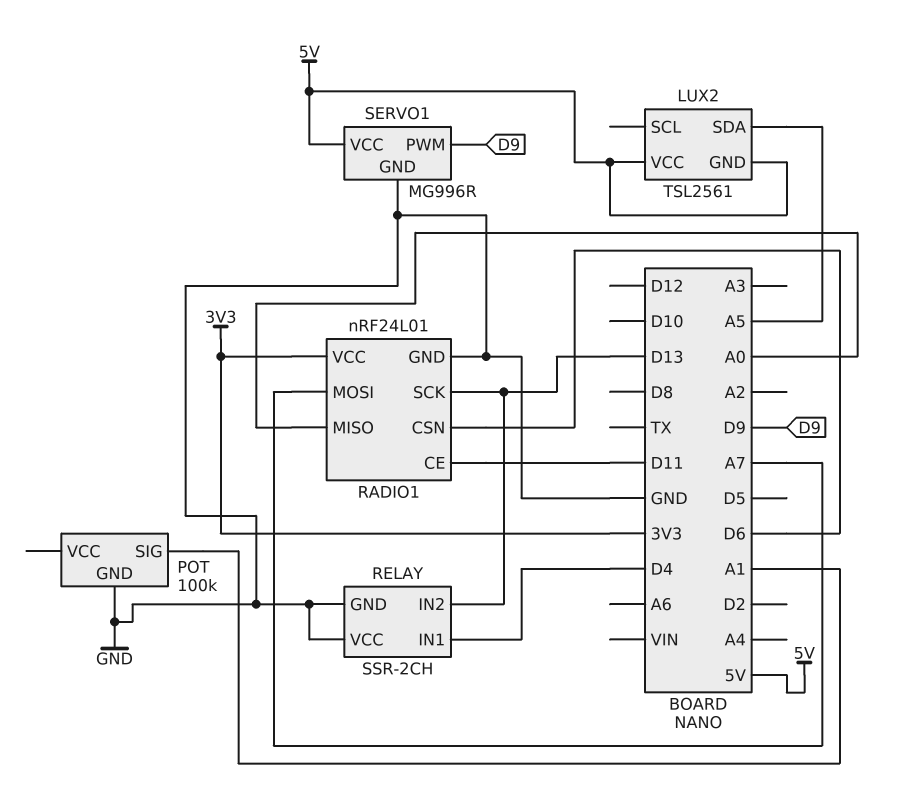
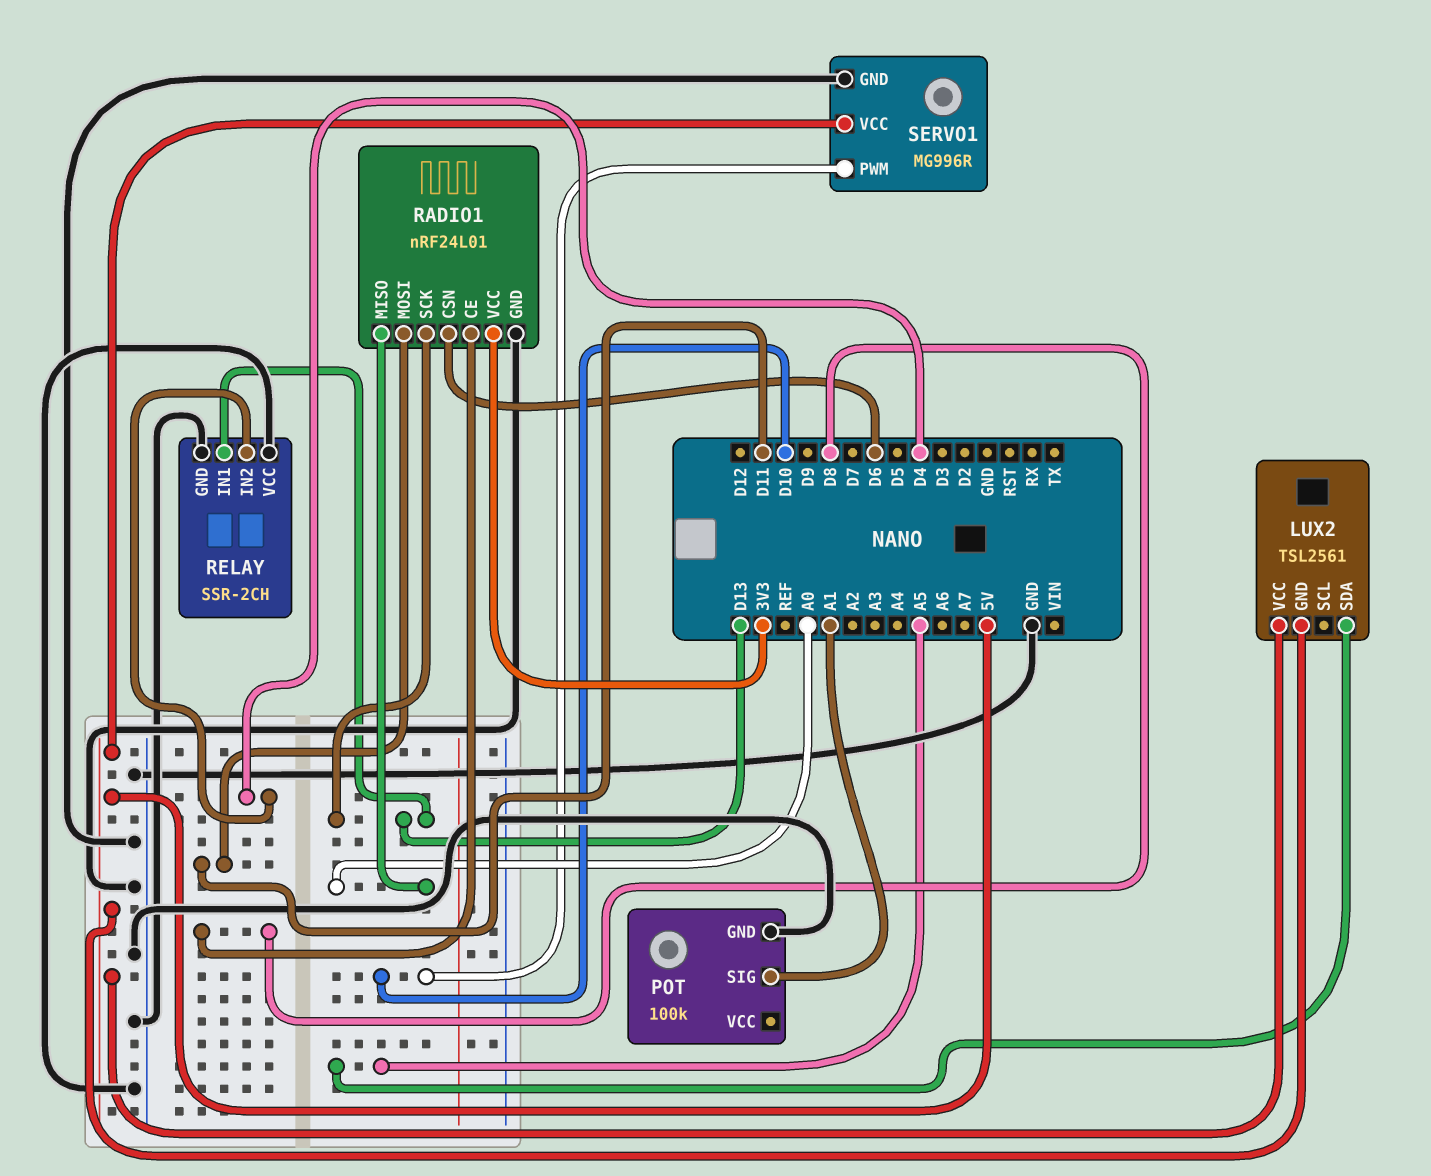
RADIO1 pin CE: D11 -> D8
RADIO1 pin MOSI: A7 -> D11
RELAY pin IN1: D4 -> D13
RELAY pin IN2: D13 -> D4
SERVO1 pin PWM: D9 -> D10

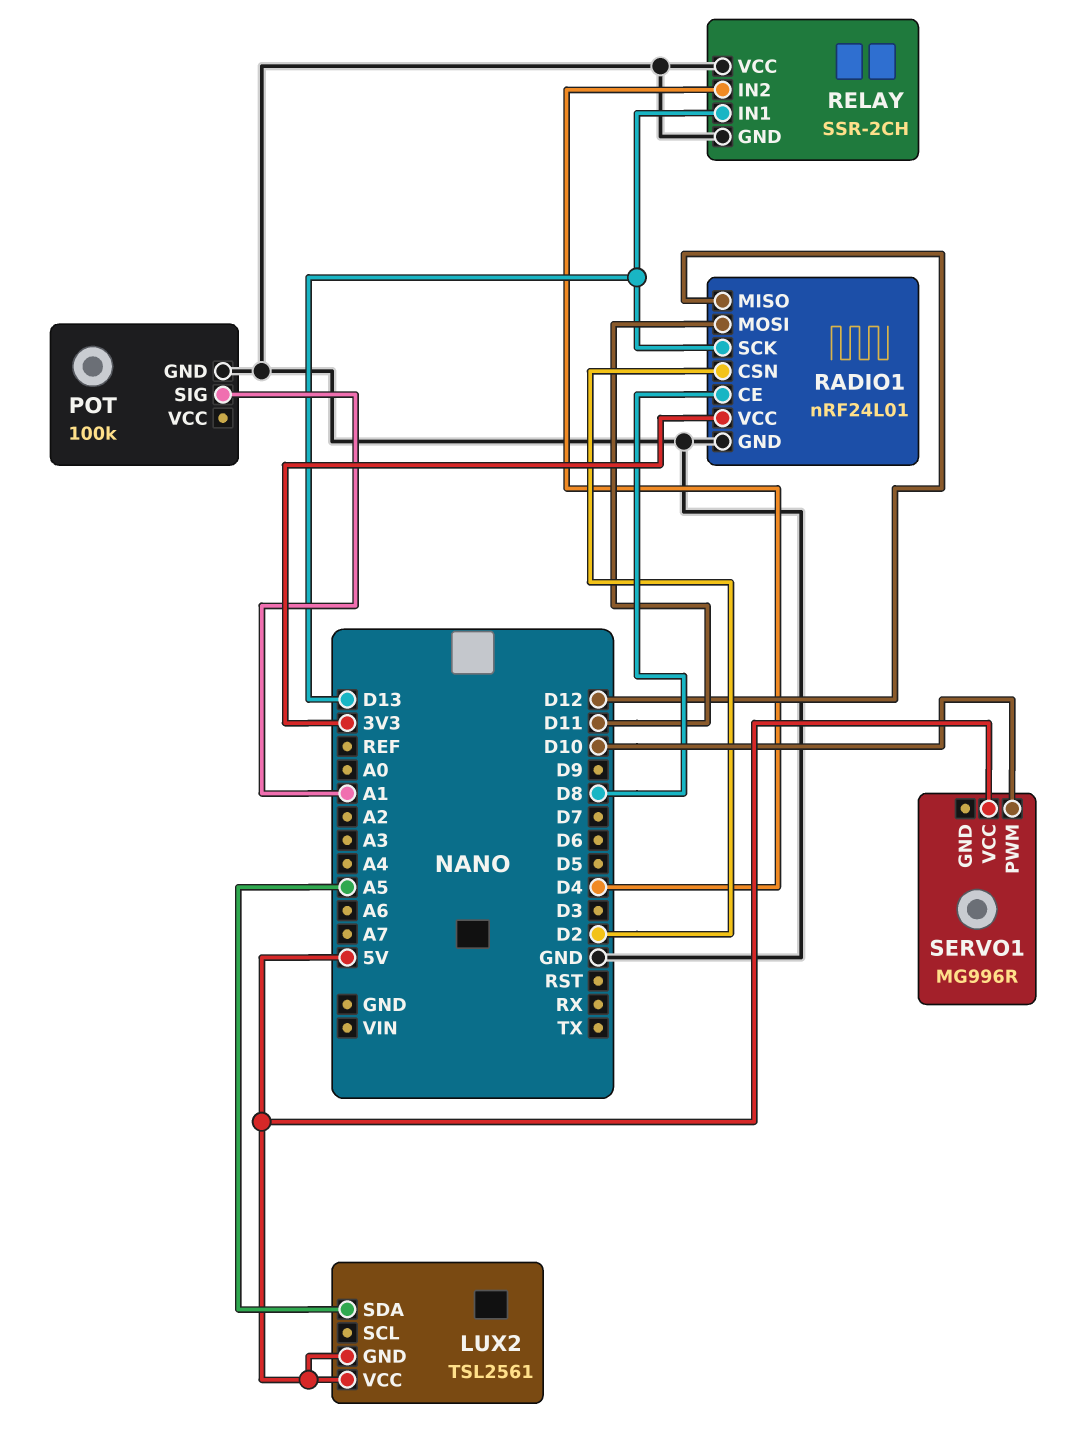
RADIO1 pin CSN: D6 -> D2
RADIO1 pin MISO: A0 -> D12
SERVO1 pin GND: GND -> none

